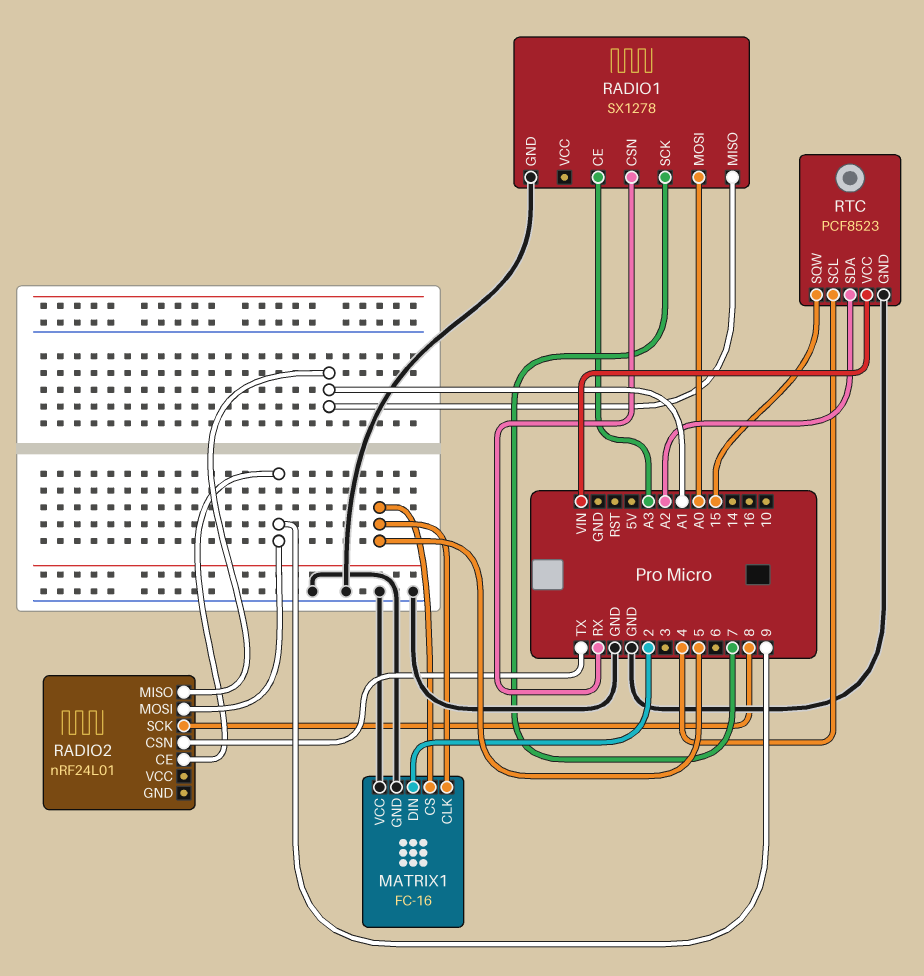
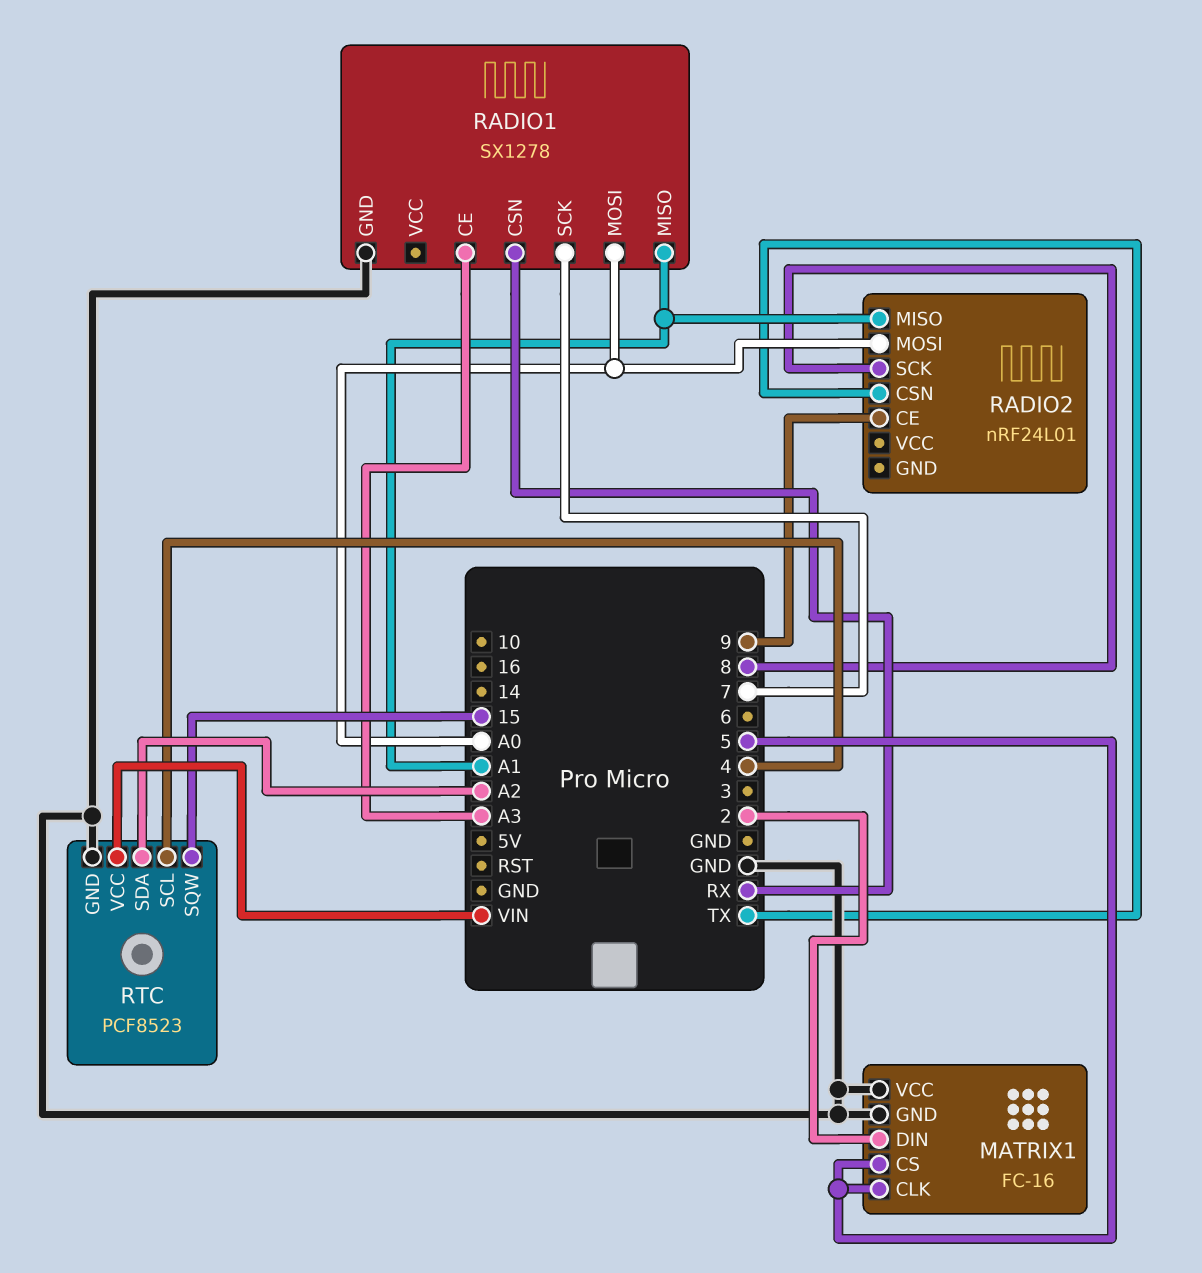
RADIO2 pin MOSI: 9 -> A0

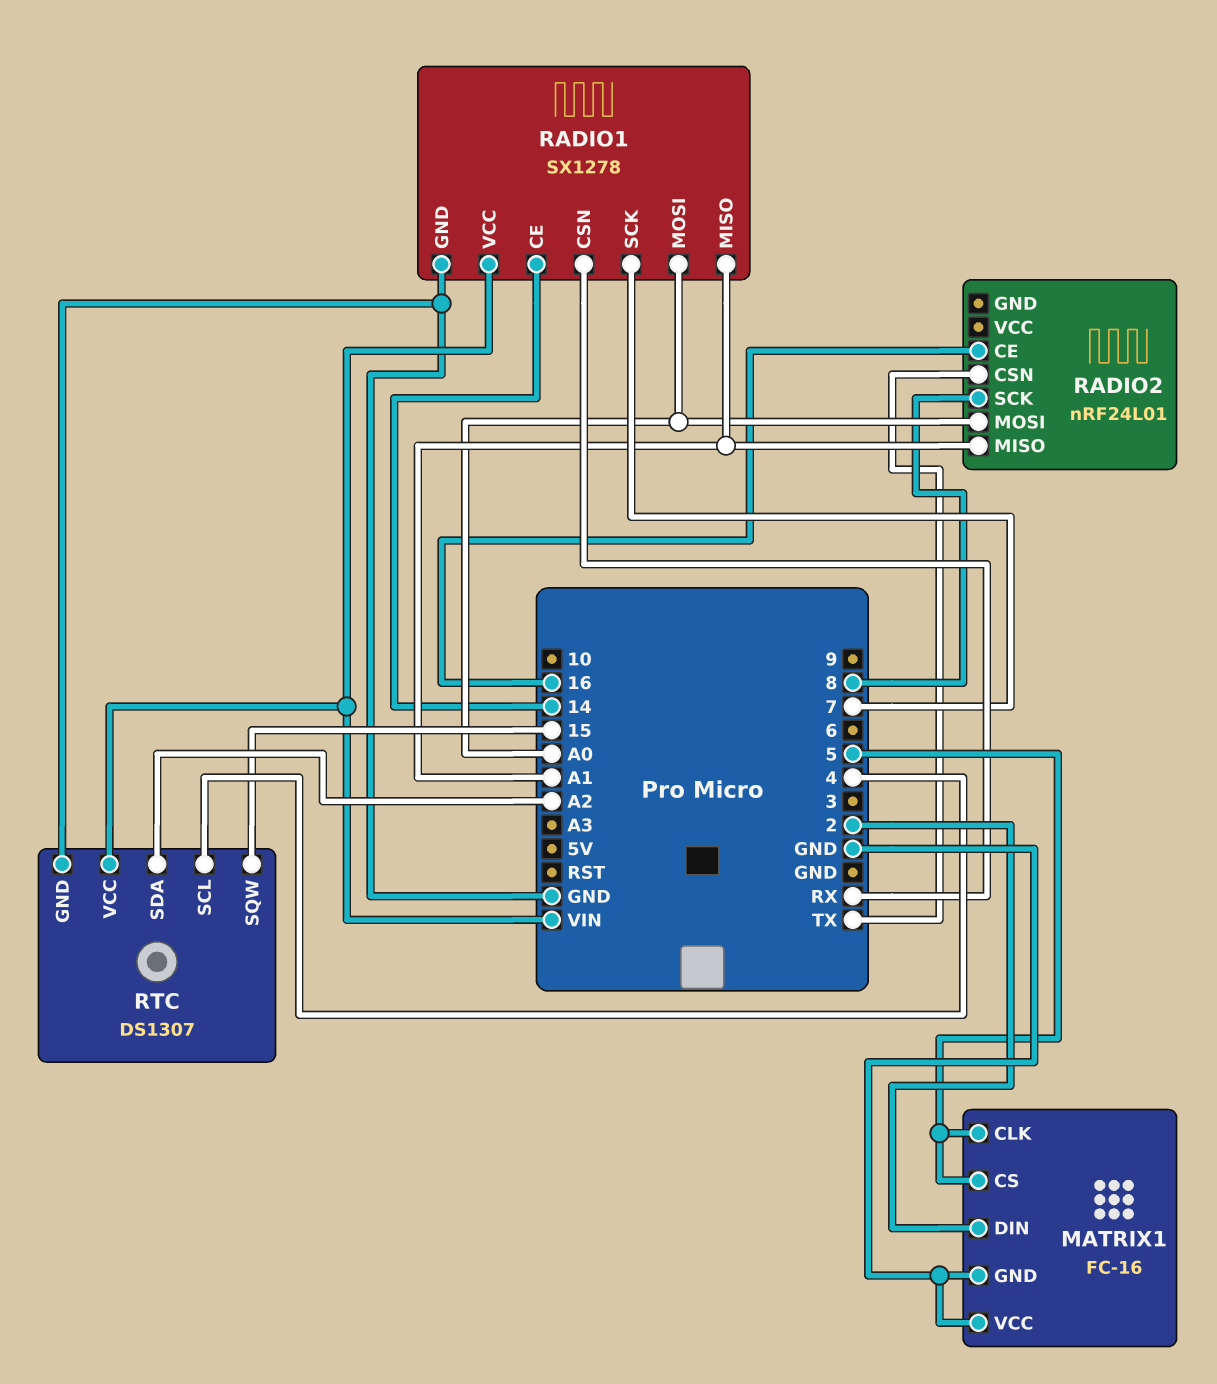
RADIO1 pin CE: A3 -> 14
RADIO1 pin VCC: none -> VIN
RADIO2 pin CE: 9 -> 16
RTC: PCF8523 -> DS1307

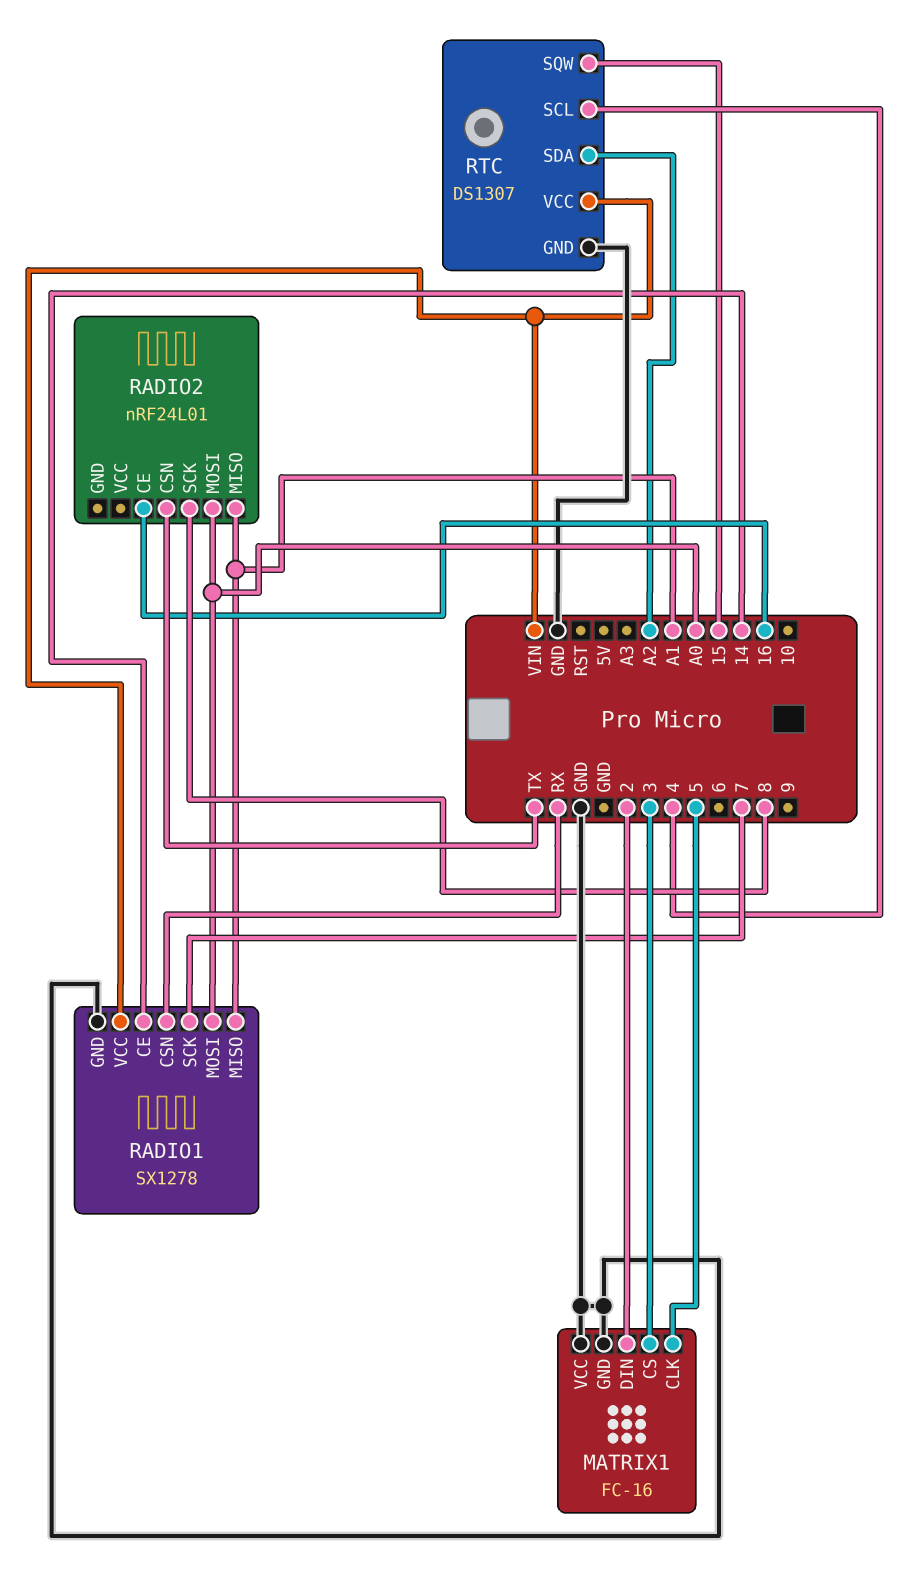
MATRIX1 pin CS: 5 -> 3

